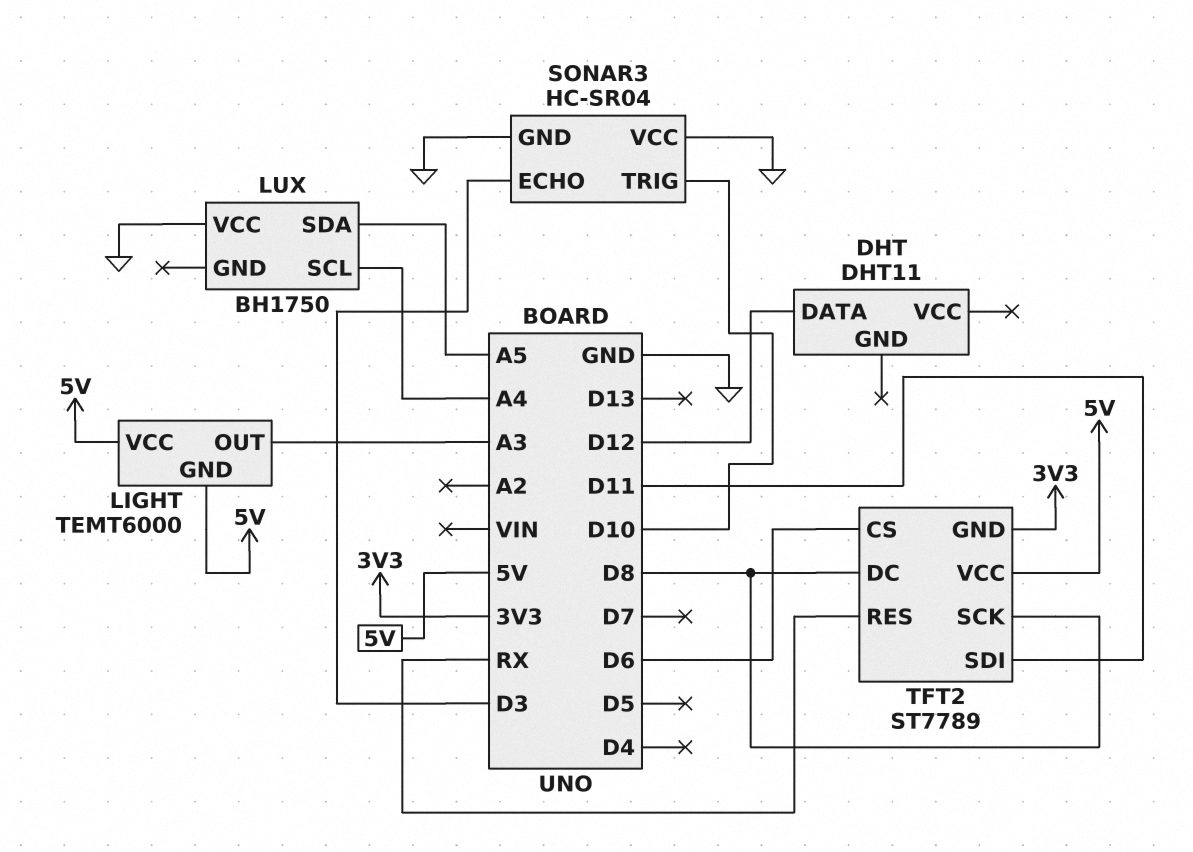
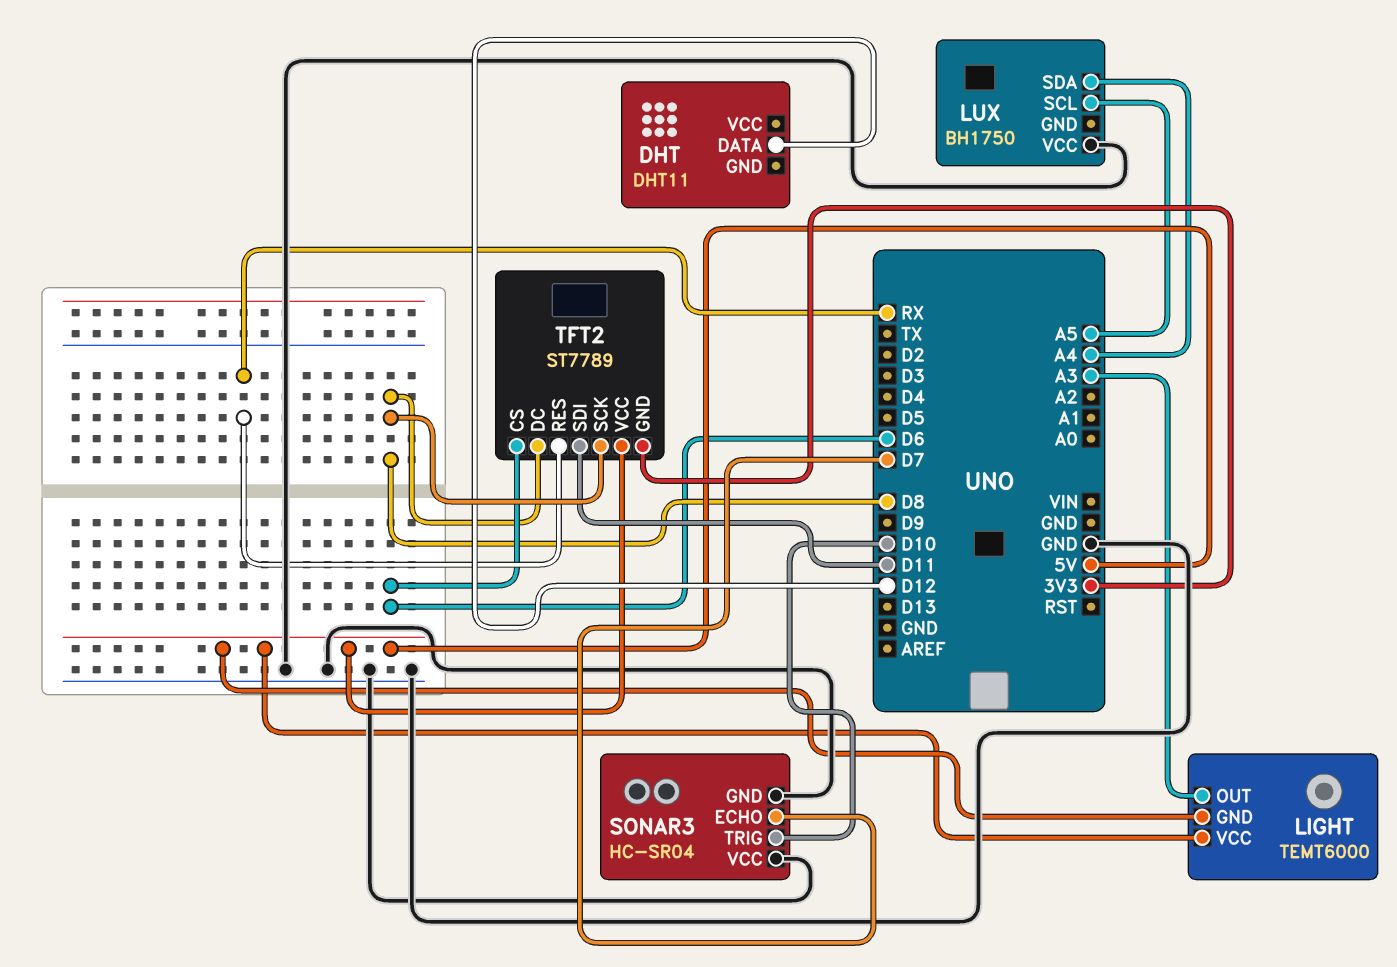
LUX pin SCL: A4 -> A5
LUX pin SDA: A5 -> A4
SONAR3 pin ECHO: D3 -> D7

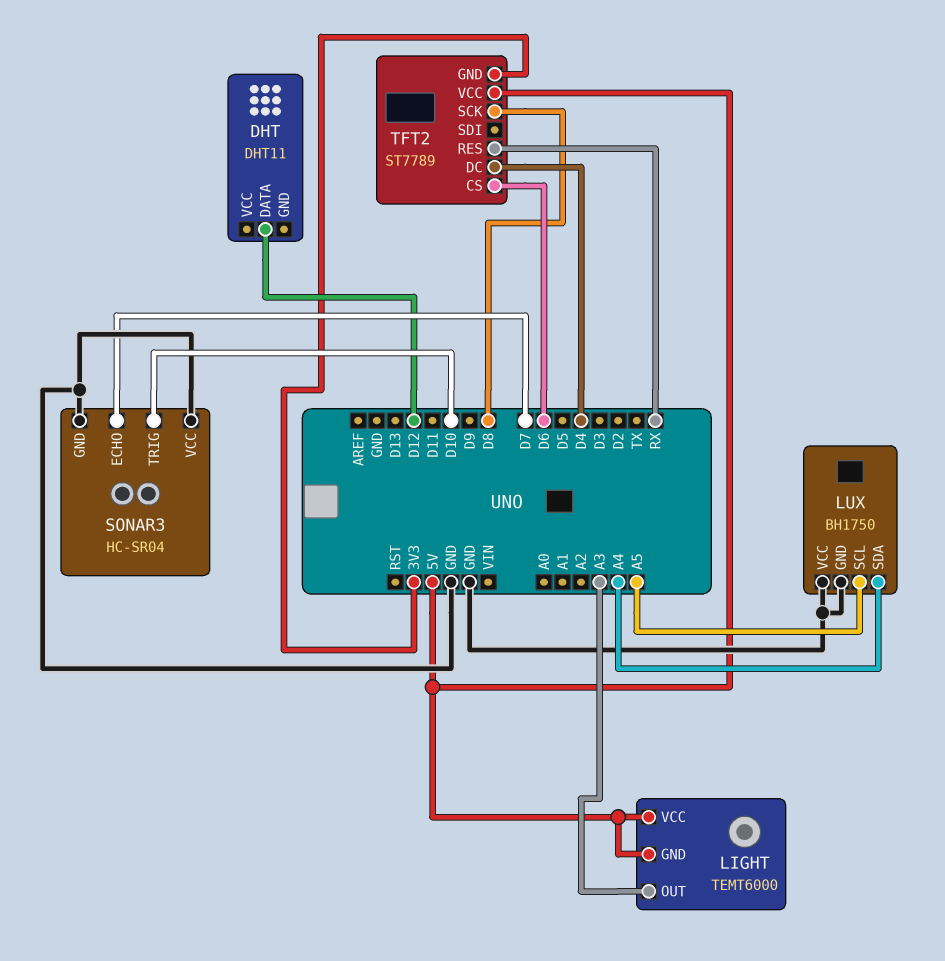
LUX pin GND: none -> GND
TFT2 pin DC: D8 -> D4
TFT2 pin SDI: D11 -> none

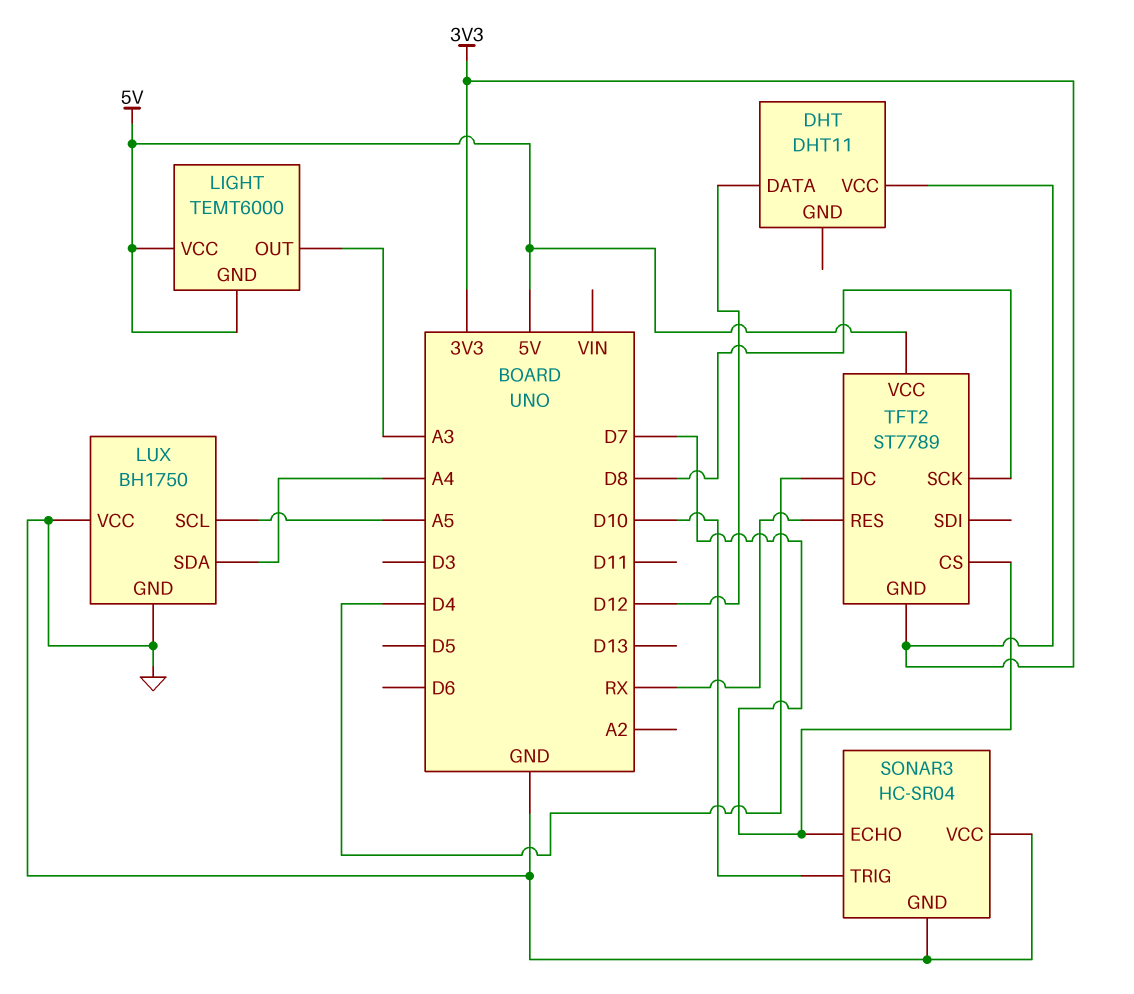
DHT pin VCC: none -> 3V3
TFT2 pin CS: D6 -> D7

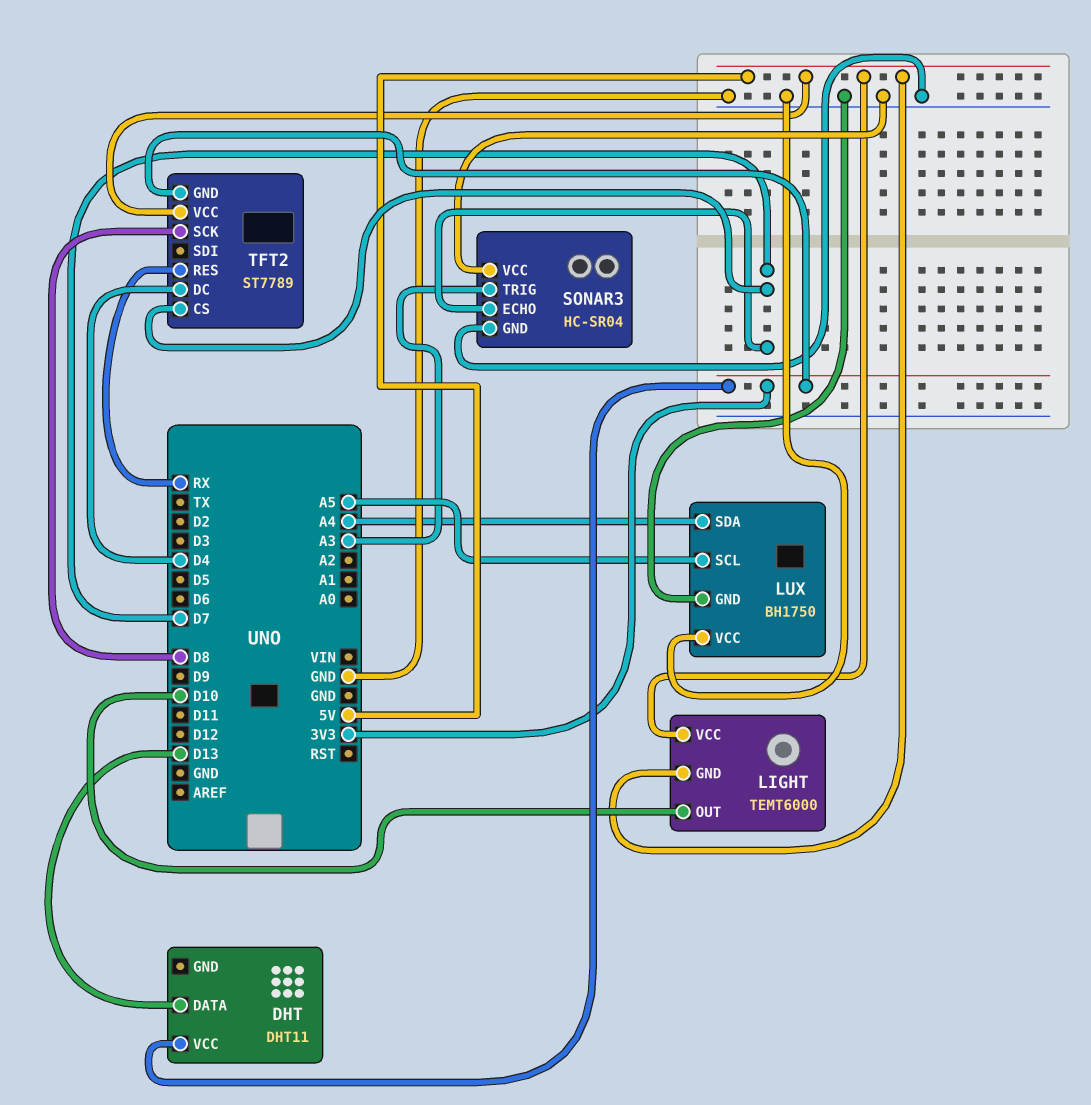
DHT pin DATA: D12 -> D13
LIGHT pin OUT: A3 -> D10
SONAR3 pin TRIG: D10 -> A3

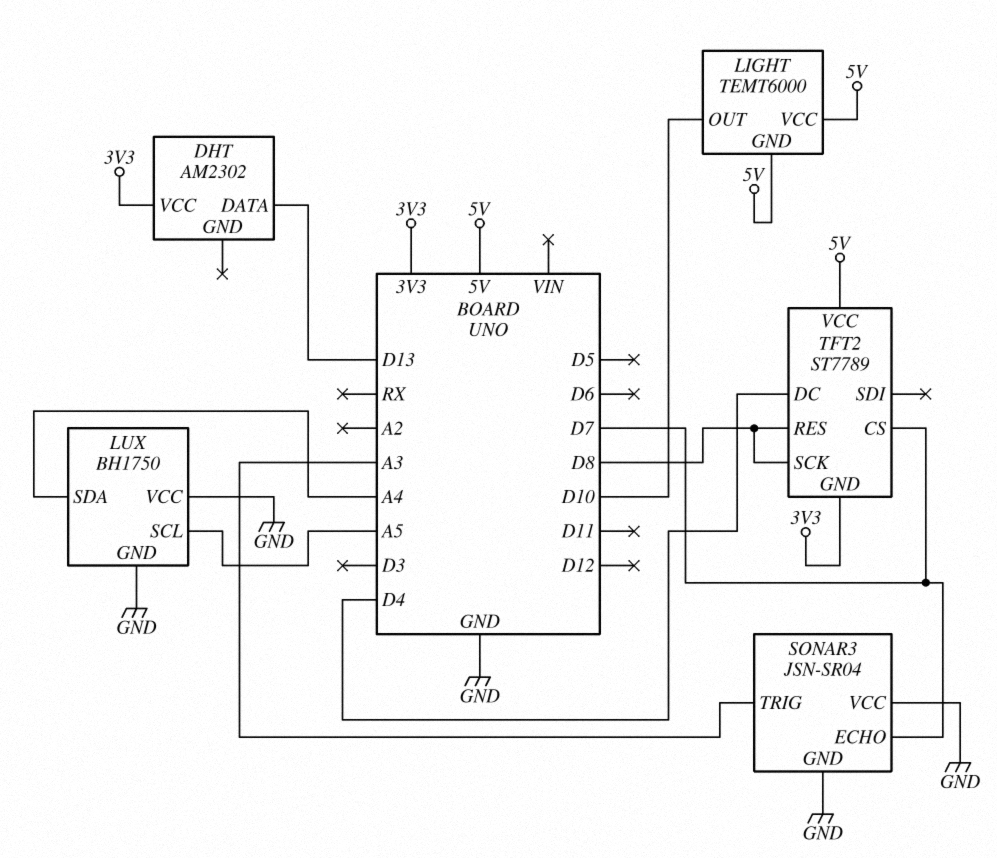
DHT: DHT11 -> AM2302
SONAR3: HC-SR04 -> JSN-SR04
TFT2 pin RES: RX -> D8

